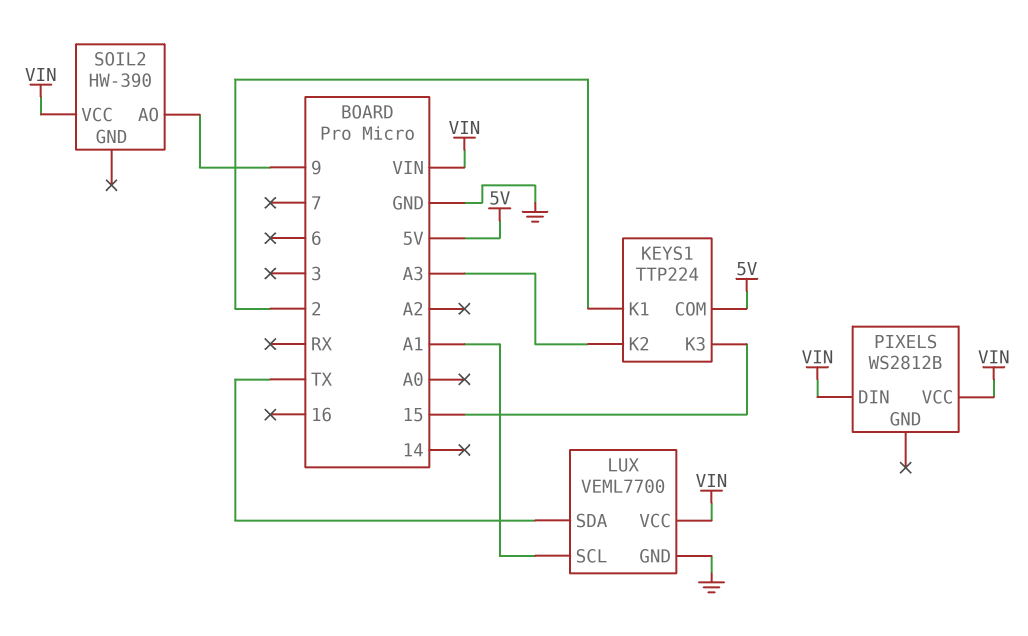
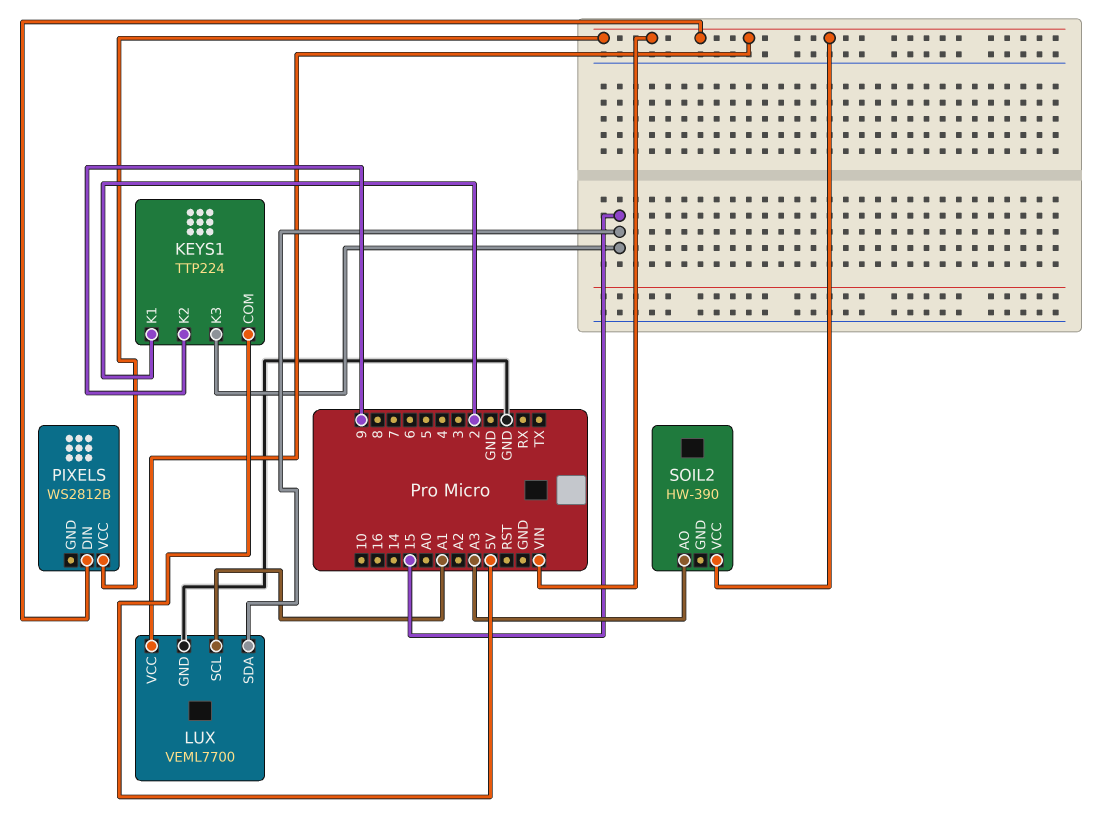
KEYS1 pin K2: A3 -> 9
LUX pin SDA: TX -> 15
SOIL2 pin AO: 9 -> A3

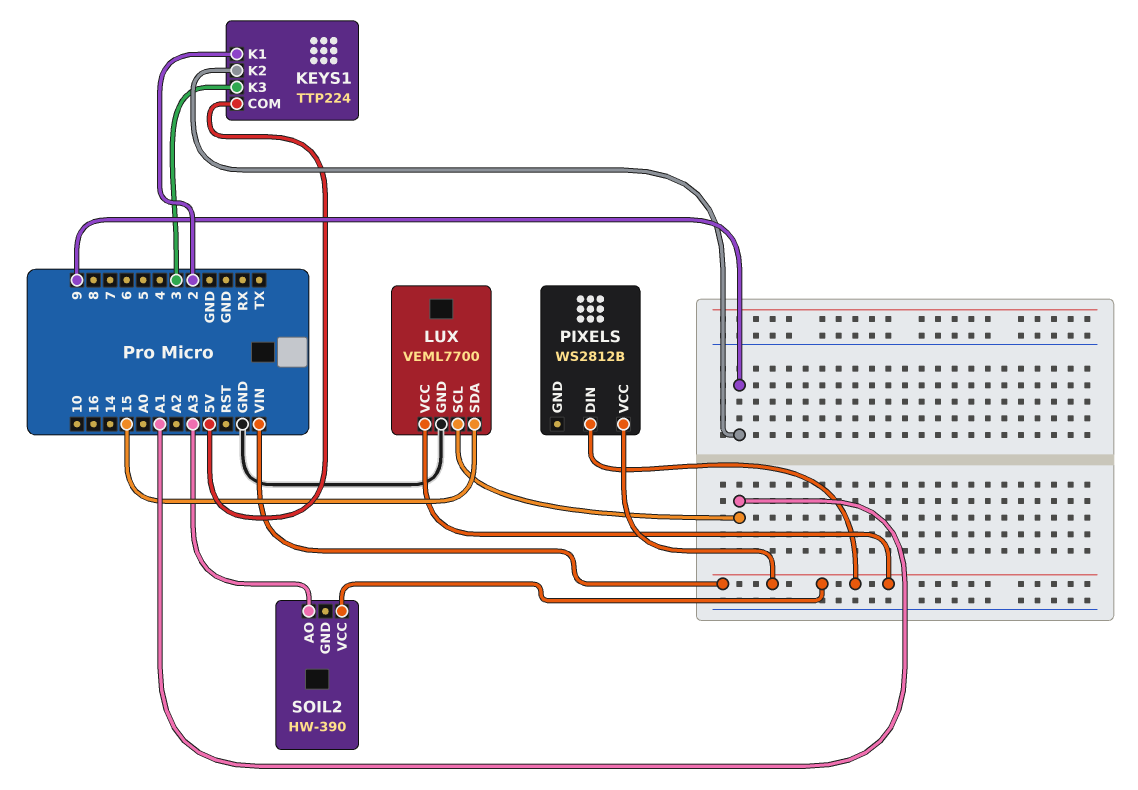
KEYS1 pin K3: 15 -> 3

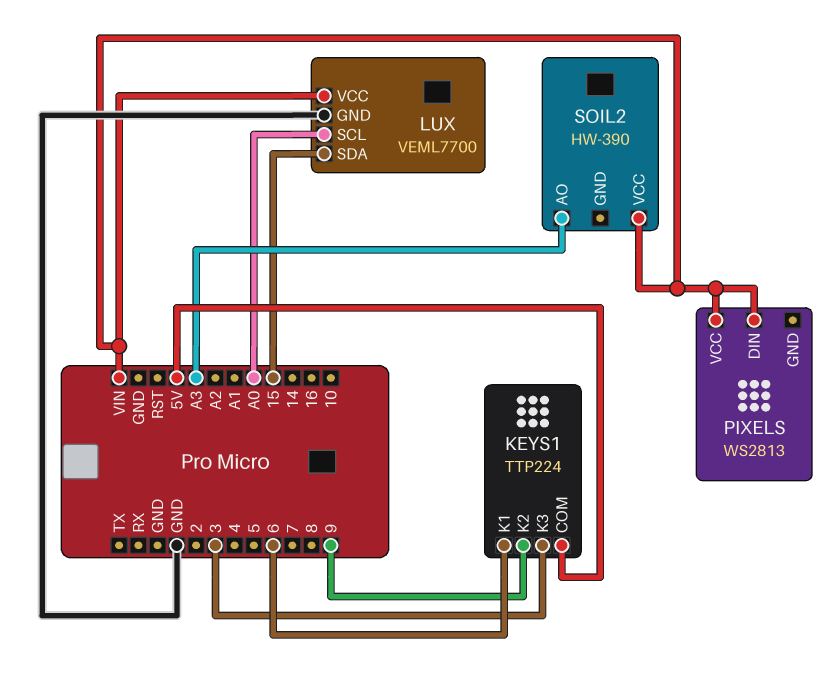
KEYS1 pin K1: 2 -> 6
LUX pin SCL: A1 -> A0
PIXELS: WS2812B -> WS2813

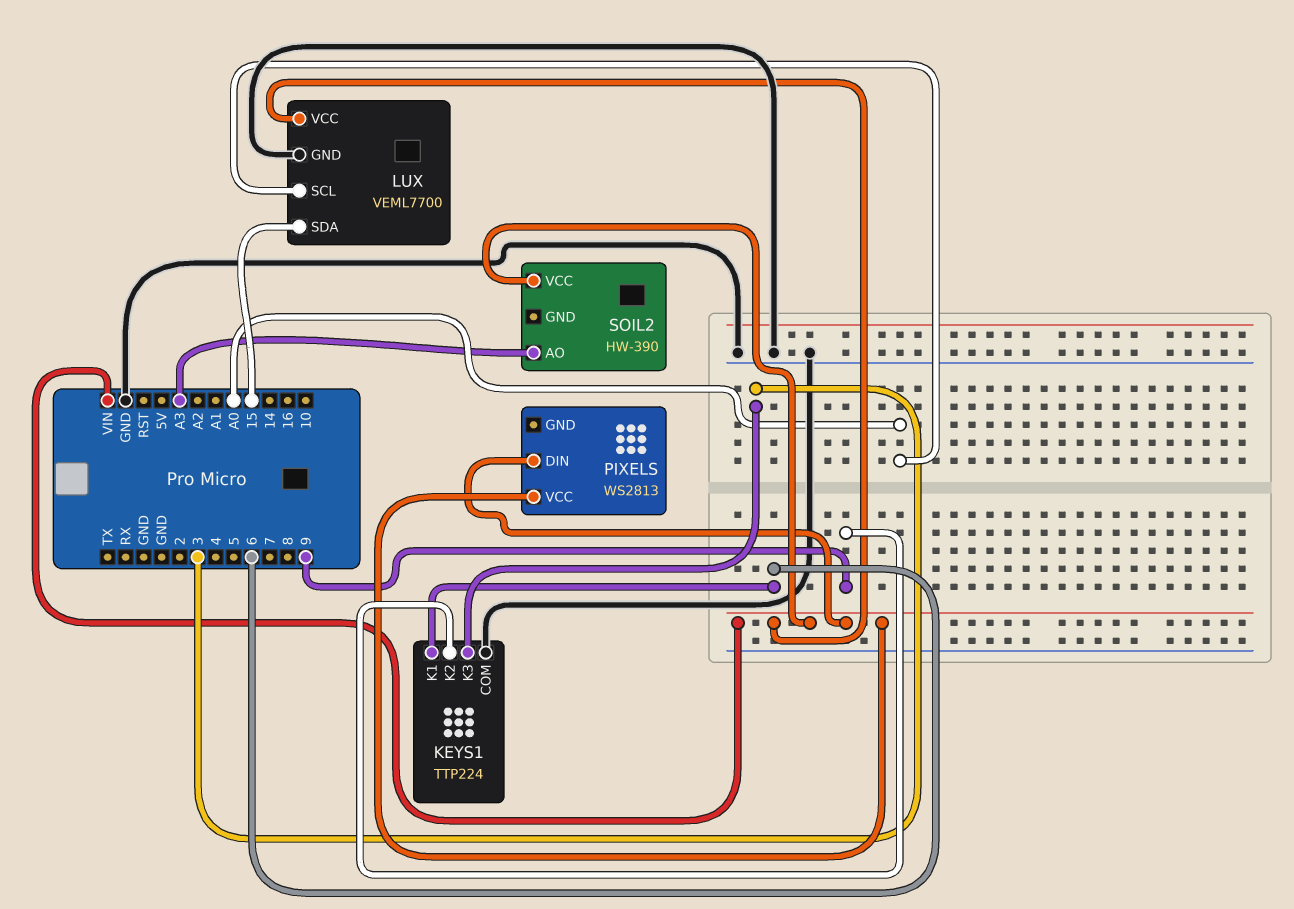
KEYS1 pin COM: 5V -> GND

